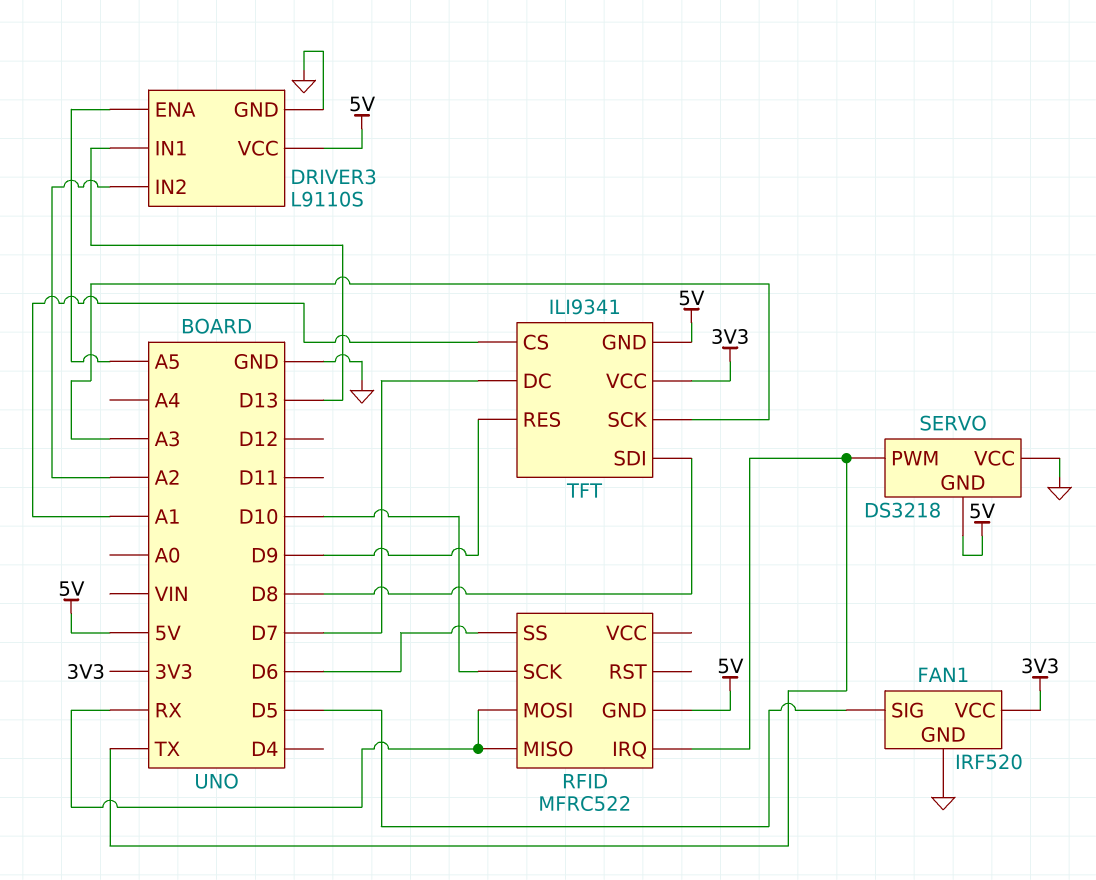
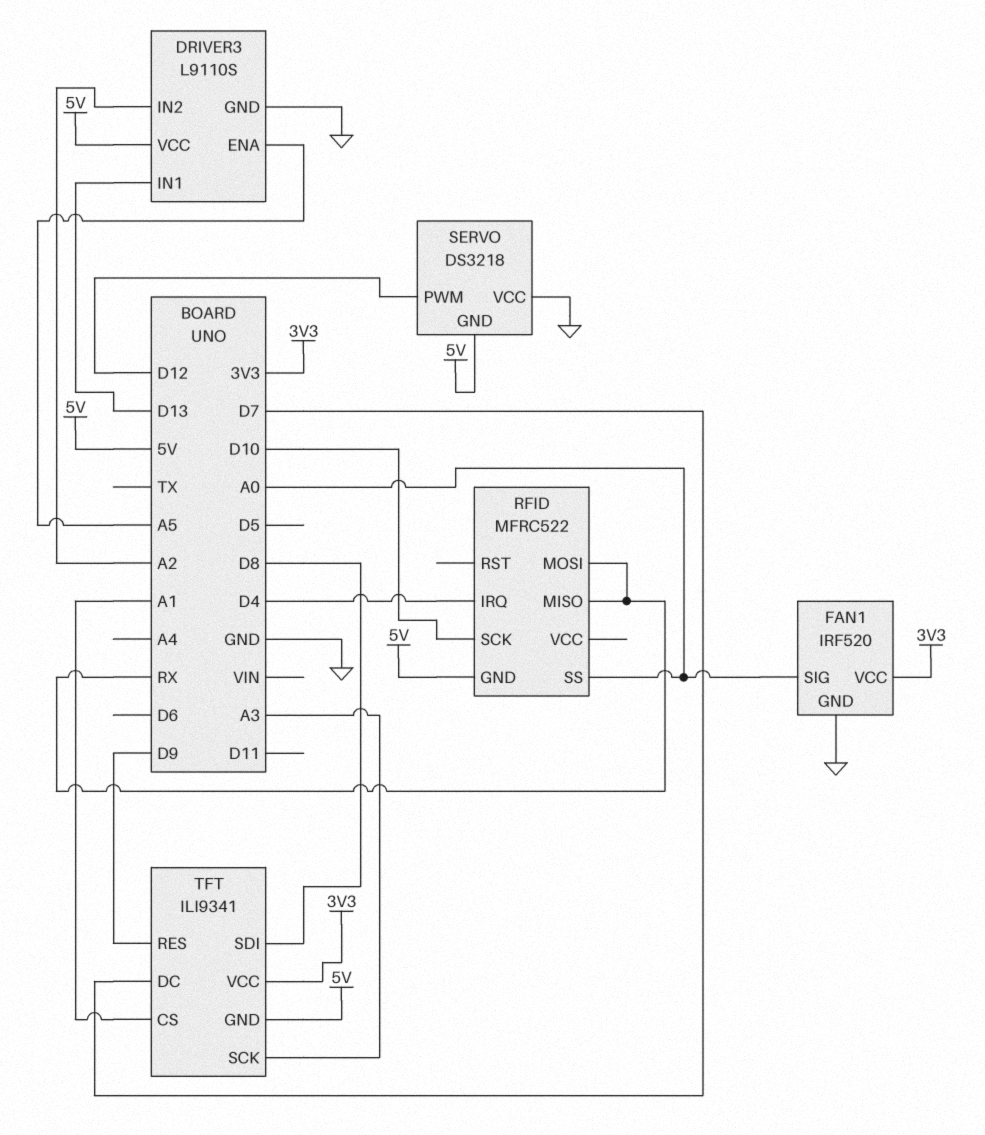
FAN1 pin SIG: D5 -> A0
RFID pin IRQ: TX -> D4
RFID pin SS: D6 -> A0
SERVO pin PWM: TX -> D12

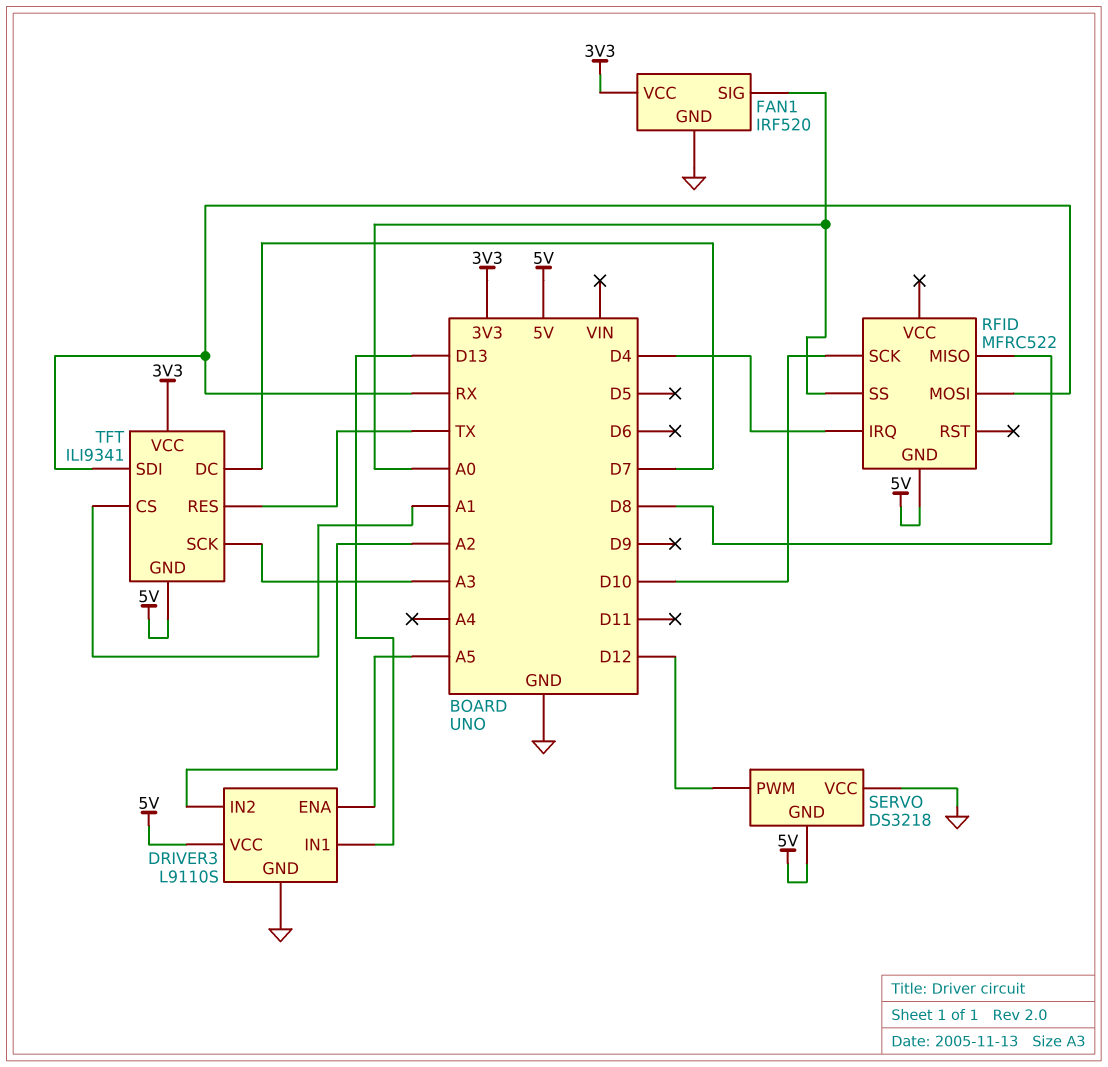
RFID pin MISO: RX -> D8
TFT pin RES: D9 -> TX
TFT pin SDI: D8 -> RX

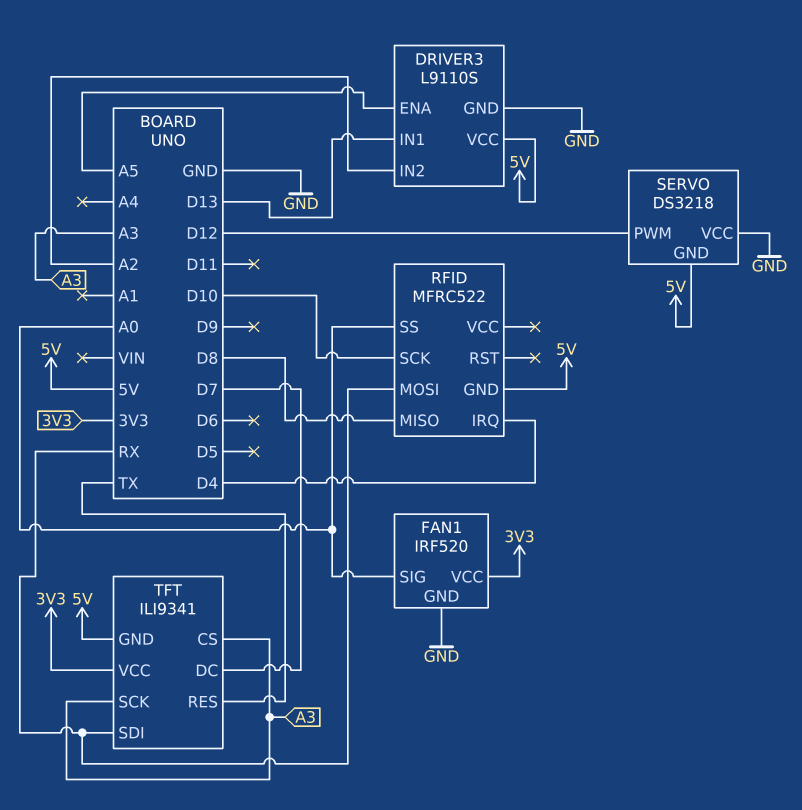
TFT pin CS: A1 -> A3

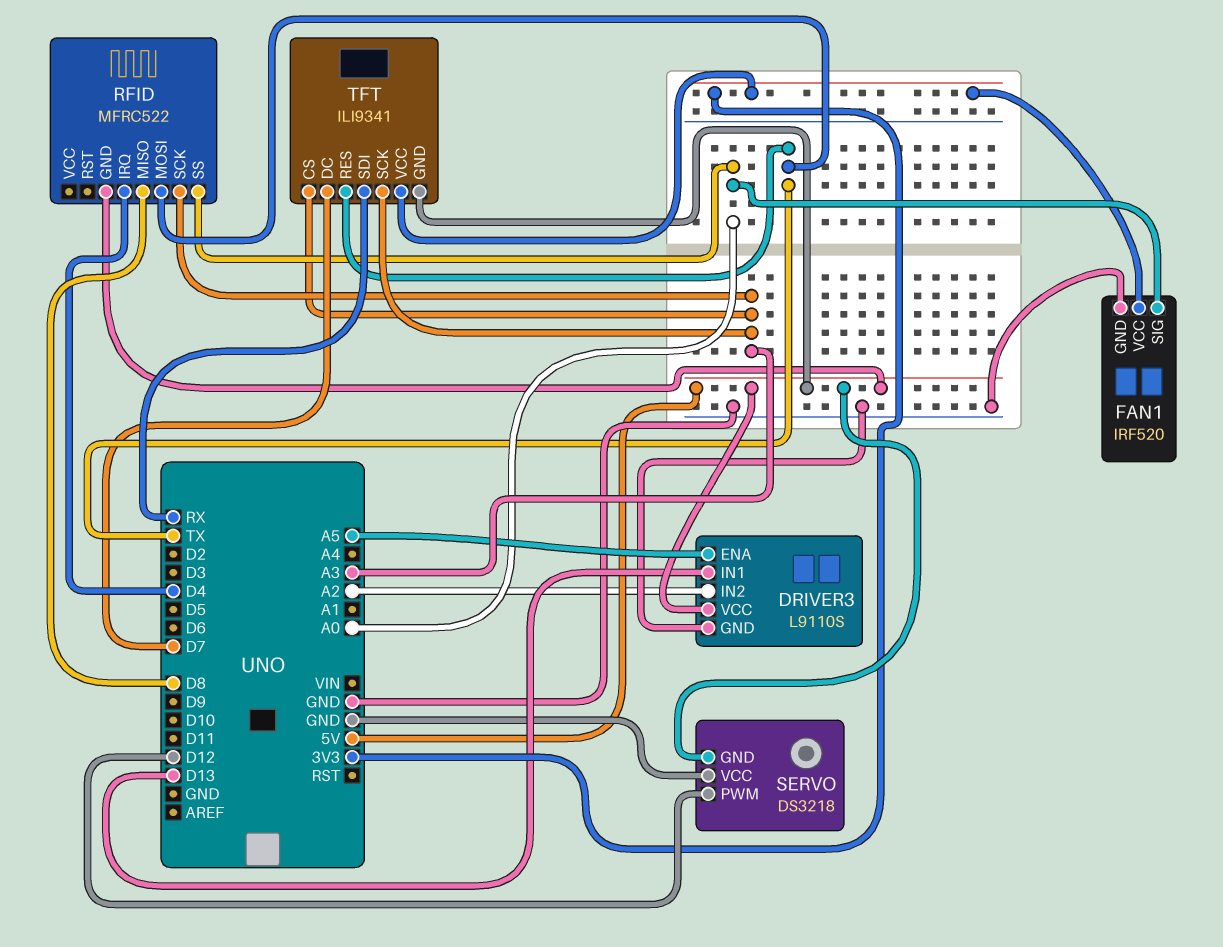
RFID pin MOSI: RX -> TX
RFID pin SCK: D10 -> A3

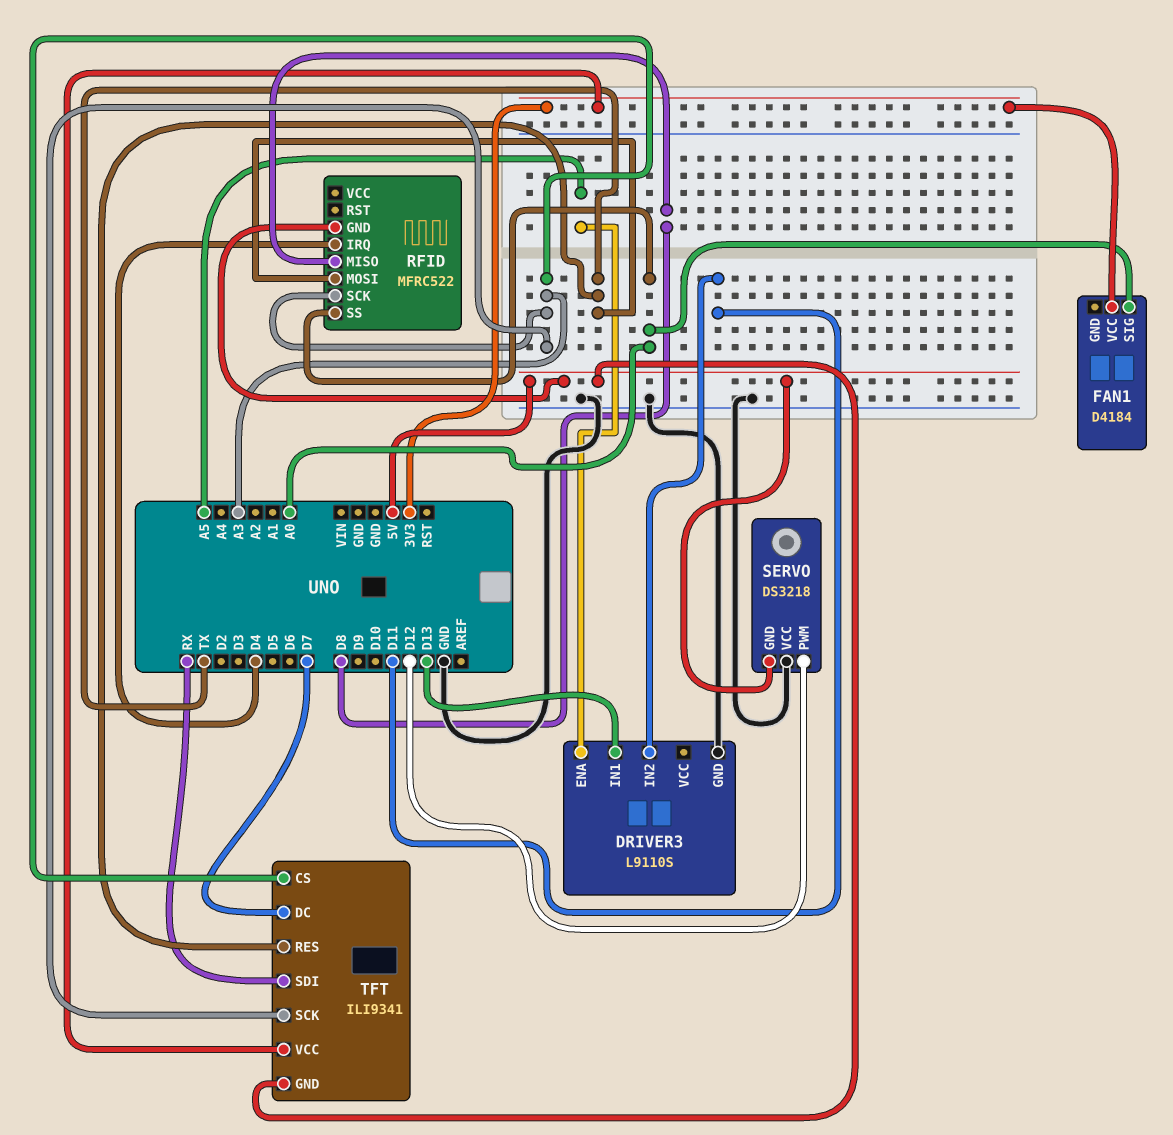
DRIVER3 pin IN2: A2 -> D11
DRIVER3 pin VCC: 5V -> none
FAN1: IRF520 -> D4184
FAN1 pin GND: GND -> none

